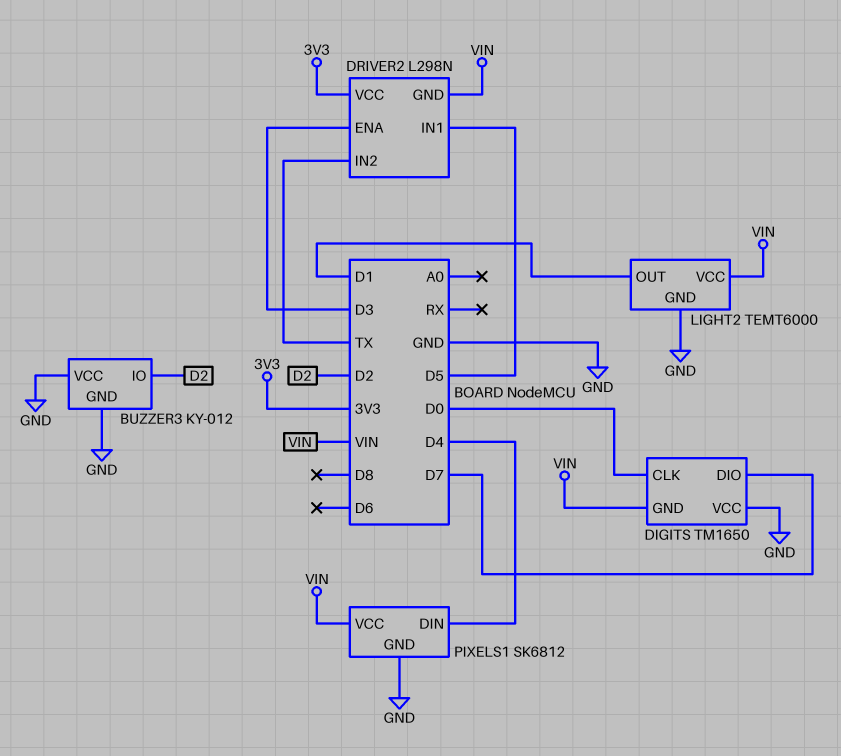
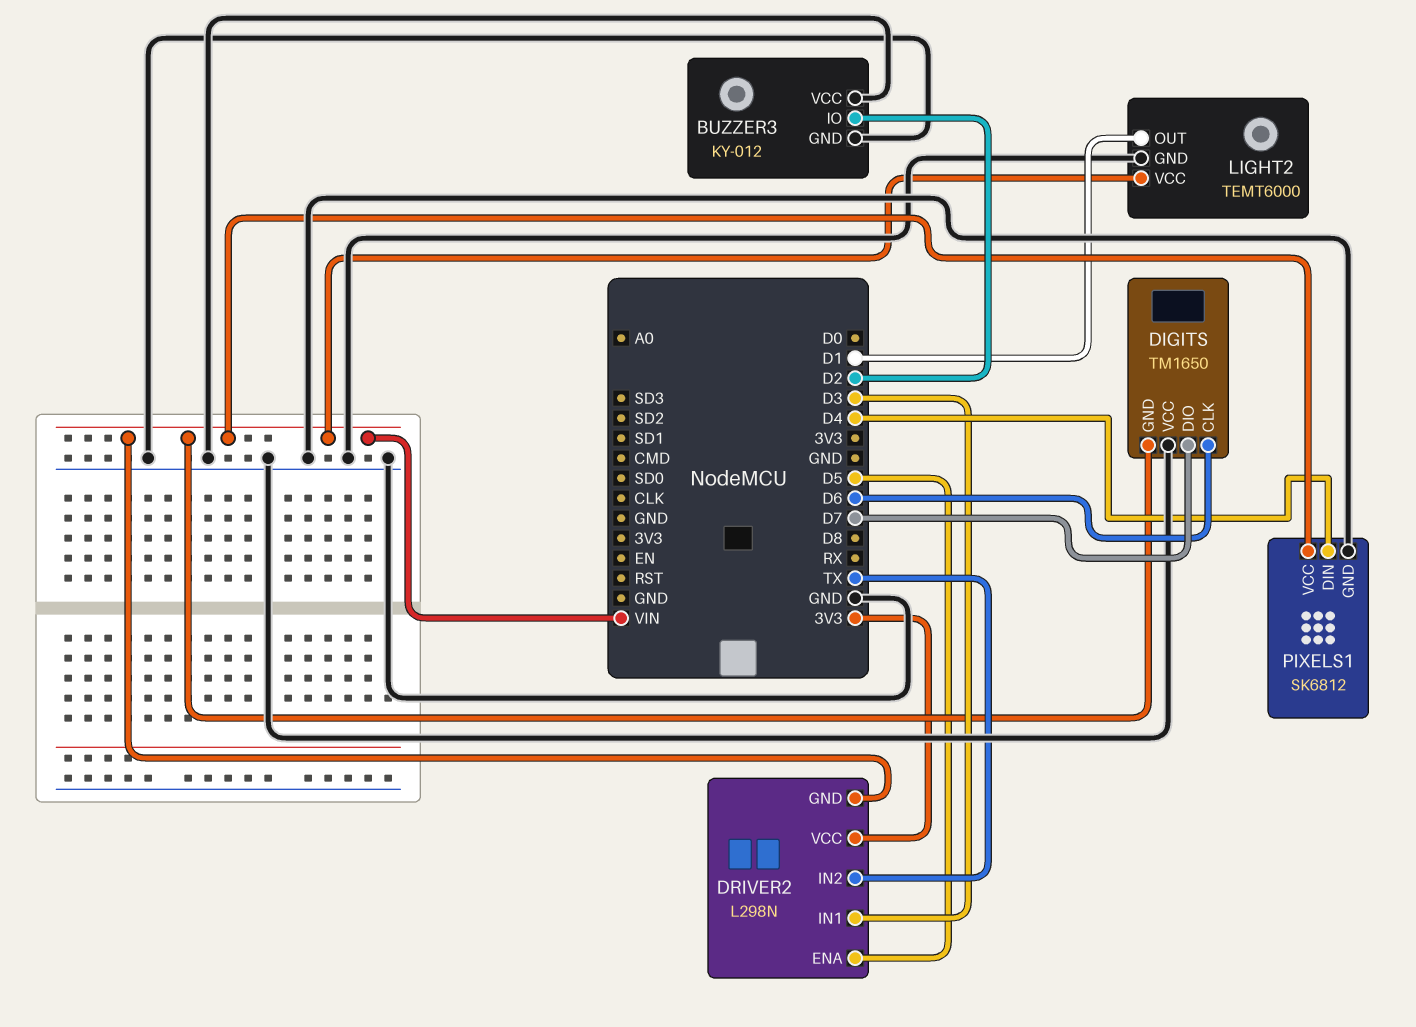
DIGITS pin CLK: D0 -> D6
DRIVER2 pin ENA: D3 -> D5
DRIVER2 pin IN1: D5 -> D3

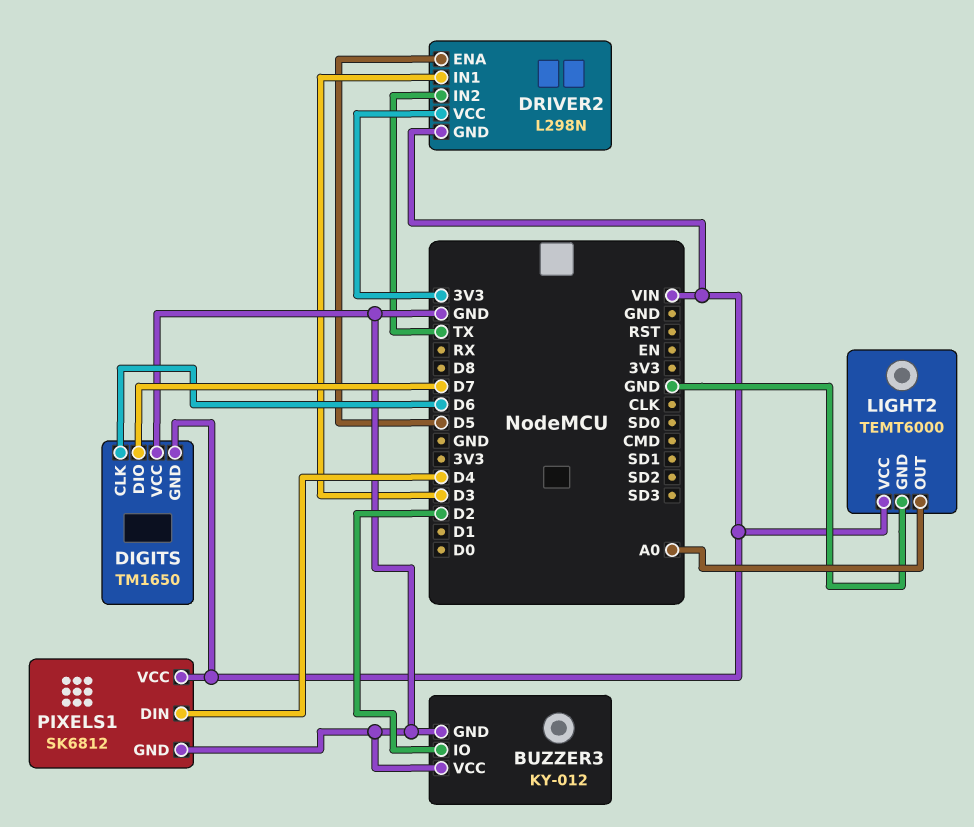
LIGHT2 pin OUT: D1 -> A0

